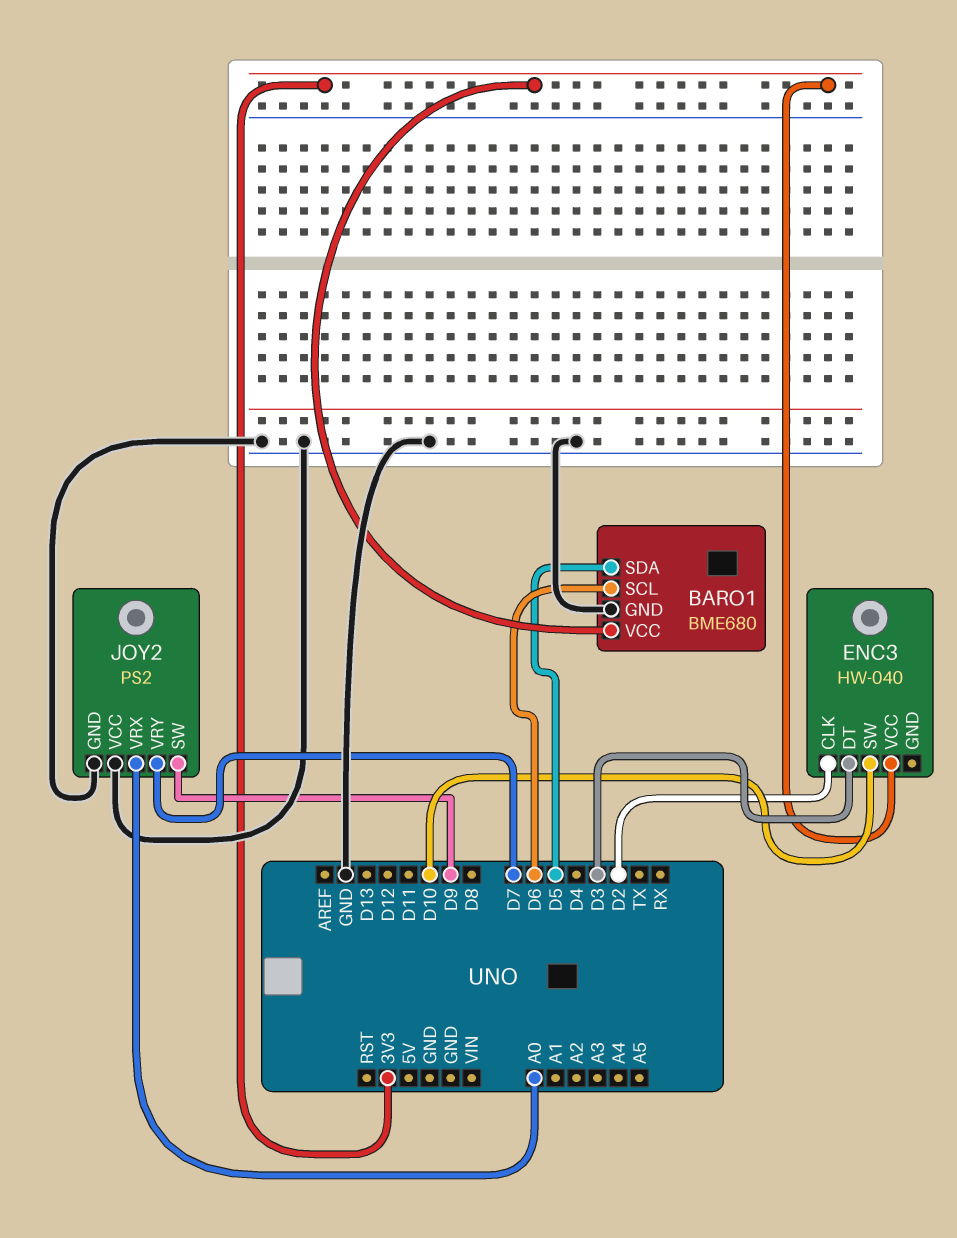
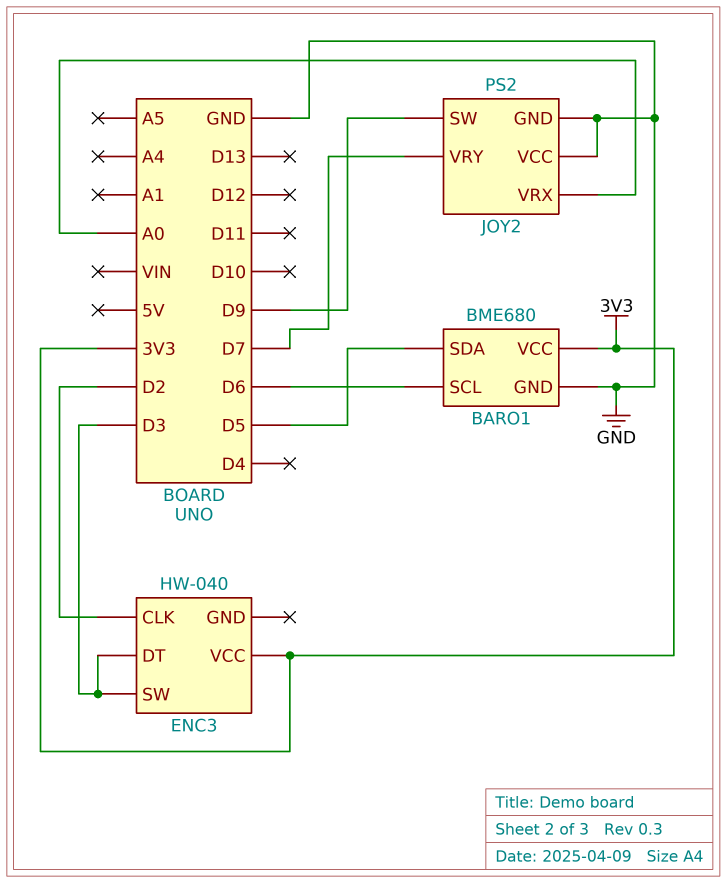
ENC3 pin SW: D10 -> D3

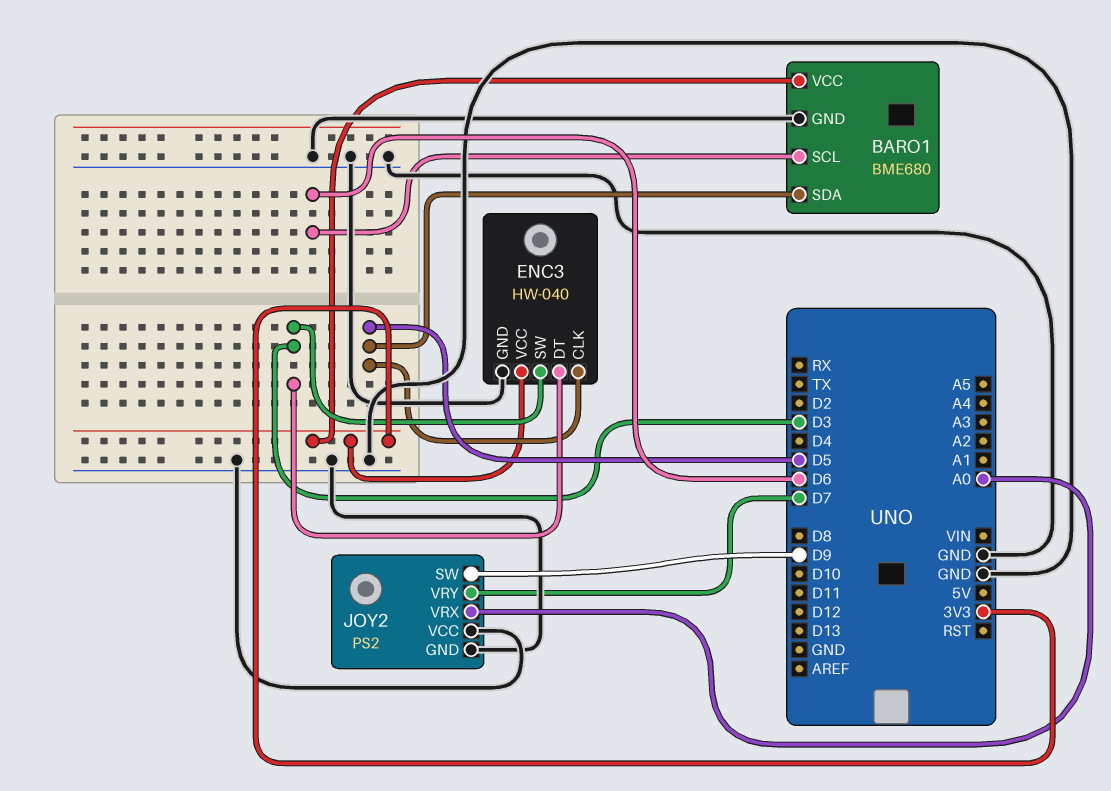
ENC3 pin CLK: D2 -> D5
ENC3 pin GND: none -> GND

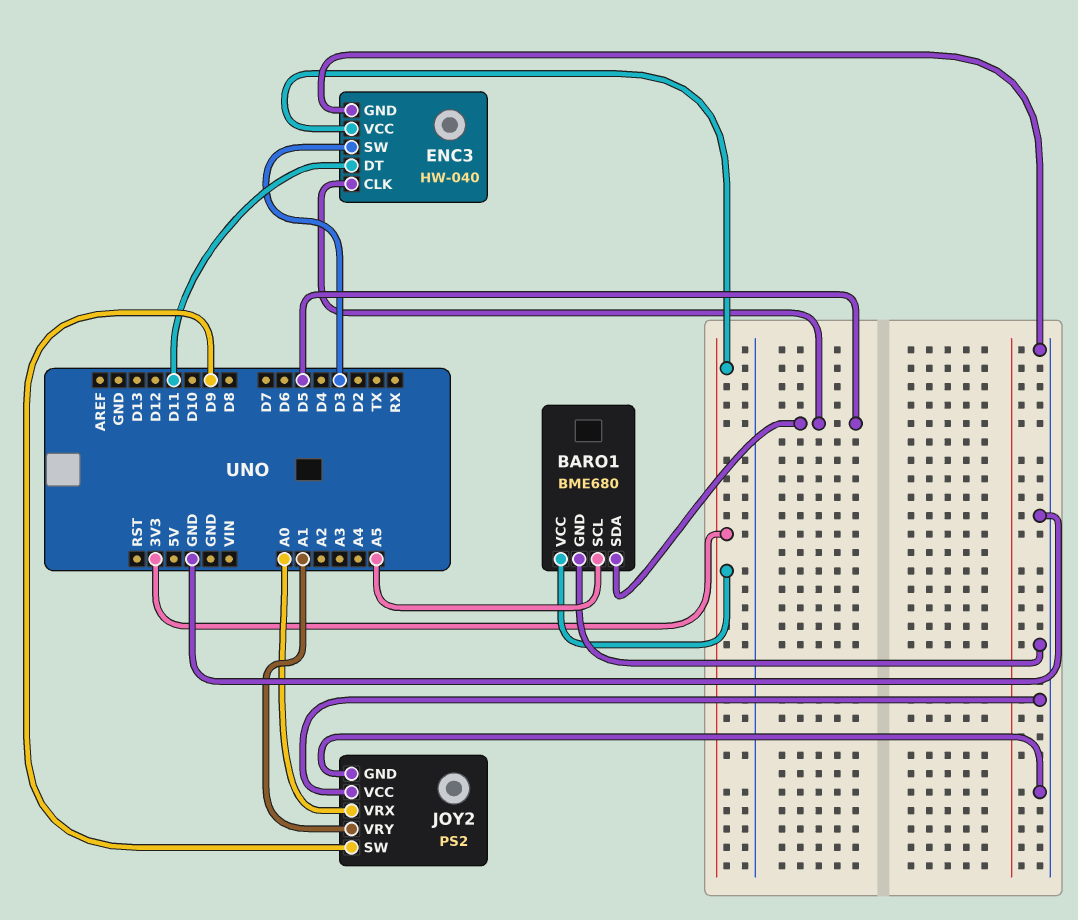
BARO1 pin SCL: D6 -> A5
ENC3 pin DT: D3 -> D11
JOY2 pin VRY: D7 -> A1

